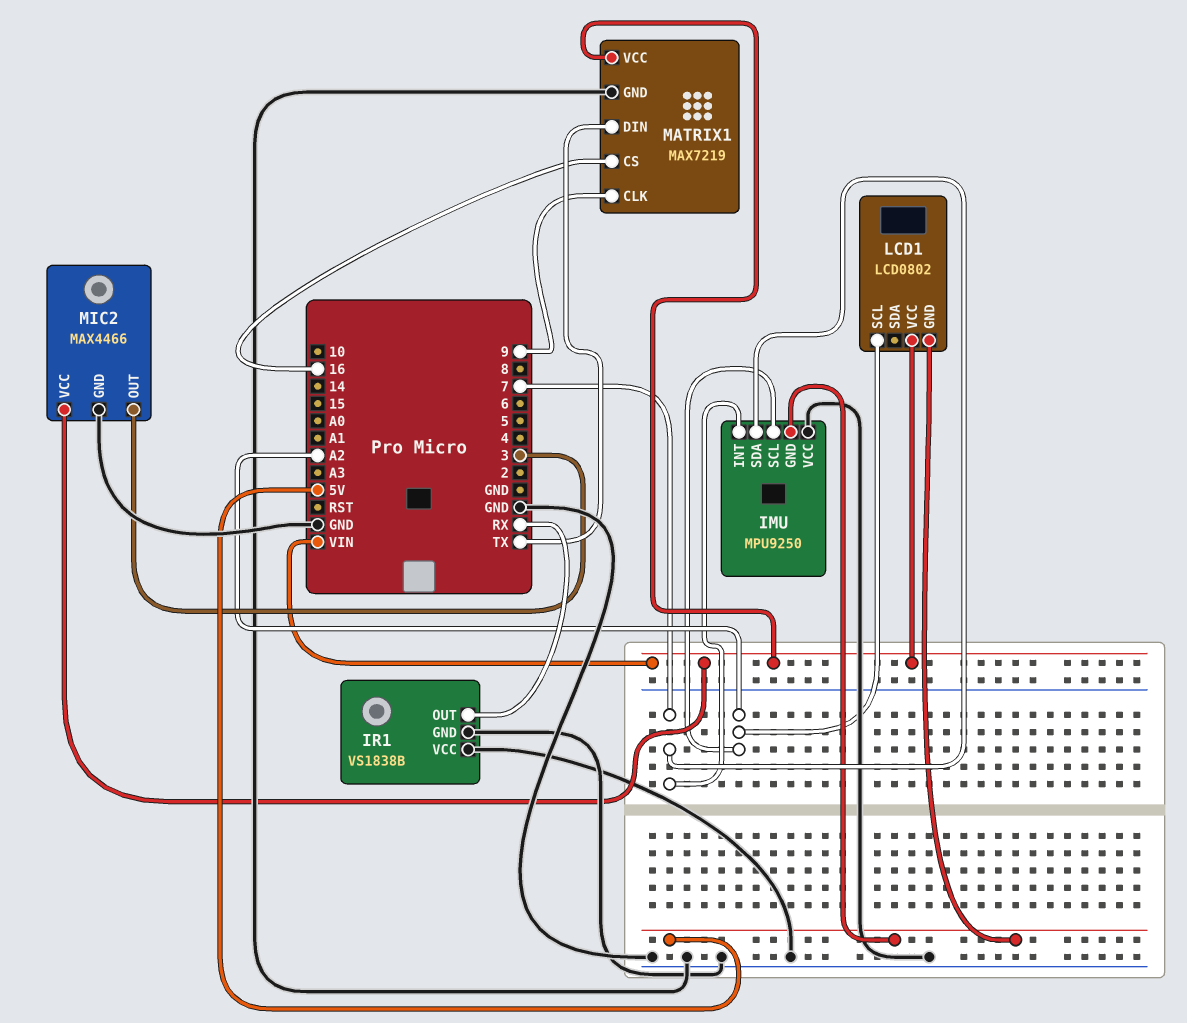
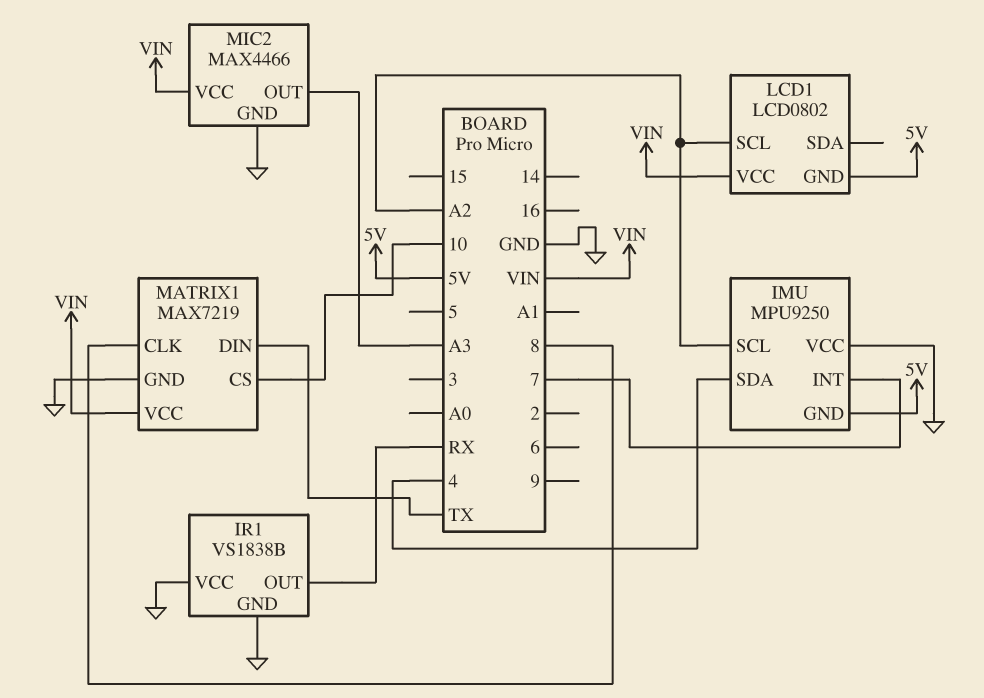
IMU pin SDA: 7 -> 4
MATRIX1 pin CLK: 9 -> 8
MATRIX1 pin CS: 16 -> 10
MIC2 pin OUT: 3 -> A3

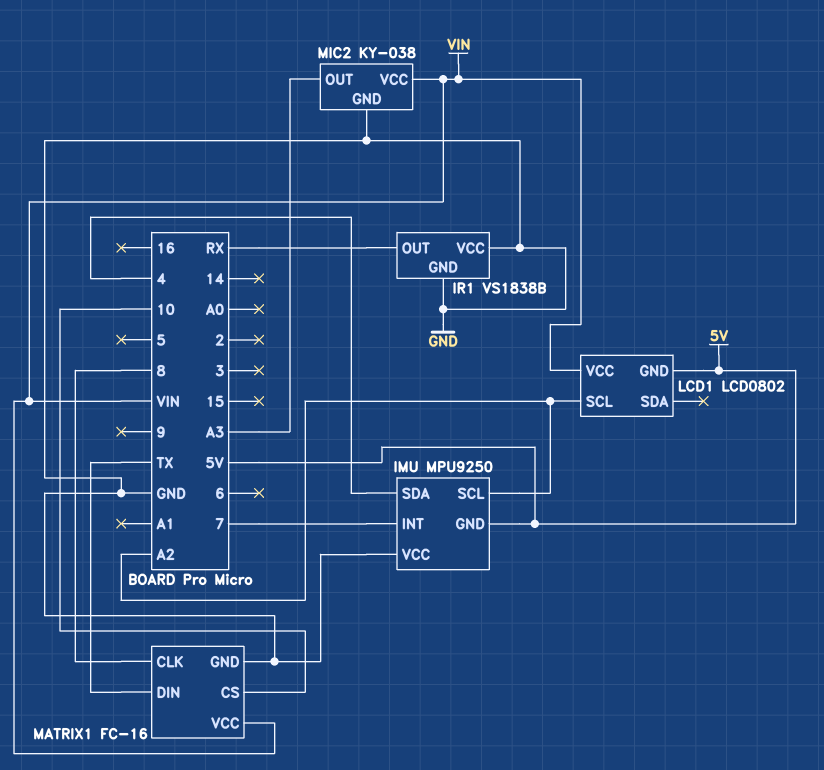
MATRIX1: MAX7219 -> FC-16
MIC2: MAX4466 -> KY-038

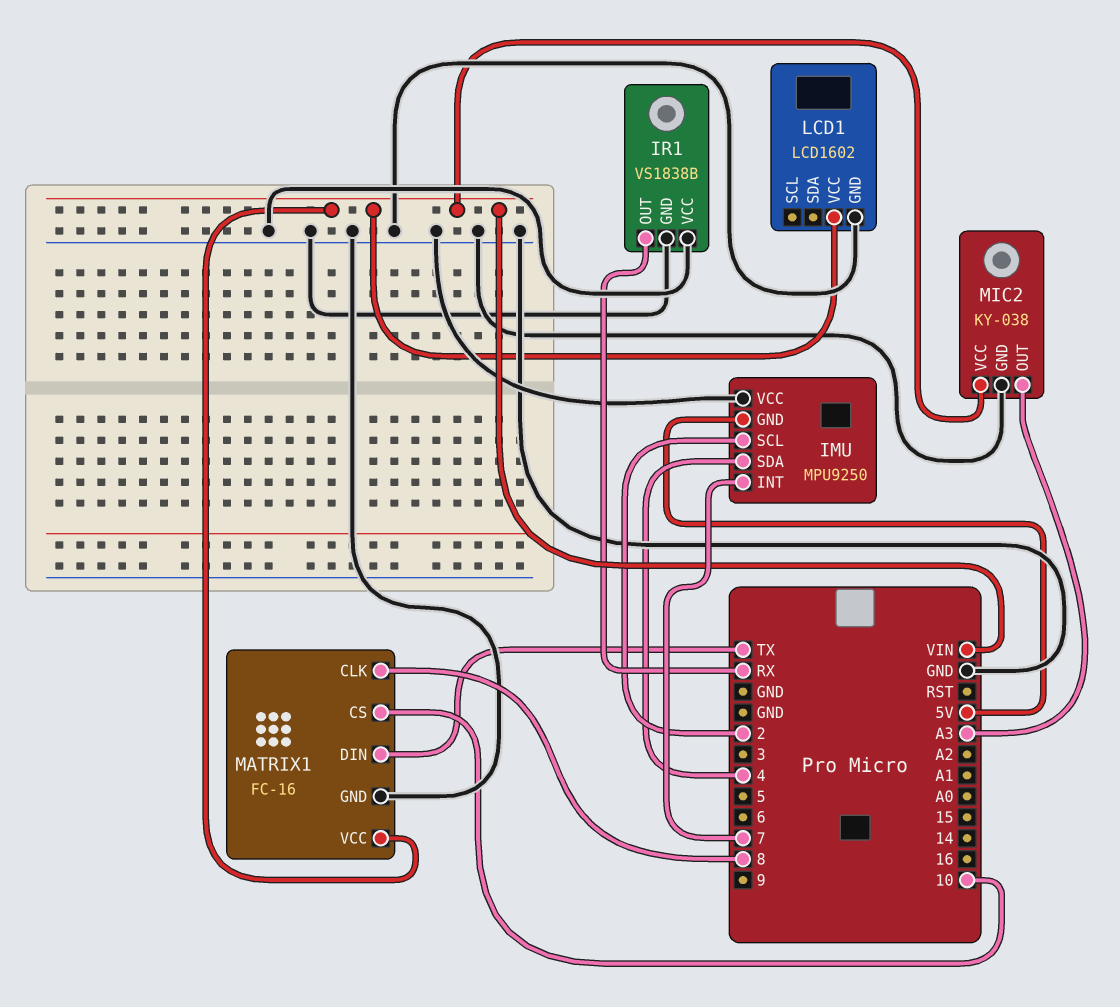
IMU pin SCL: A2 -> 2
LCD1: LCD0802 -> LCD1602
LCD1 pin GND: 5V -> GND
LCD1 pin SCL: A2 -> none

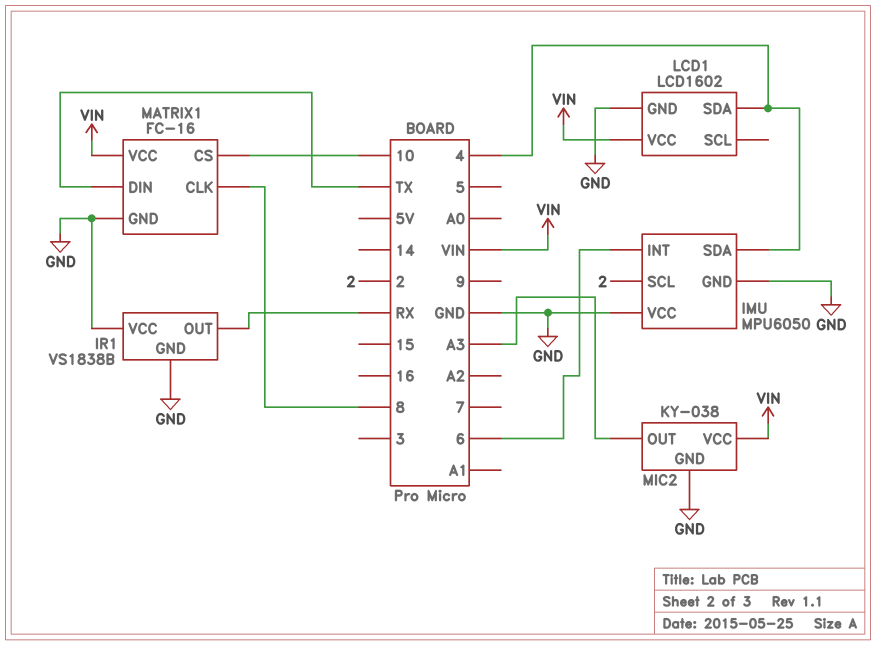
IMU: MPU9250 -> MPU6050
IMU pin GND: 5V -> GND
IMU pin INT: 7 -> 6
LCD1 pin SDA: none -> 4

